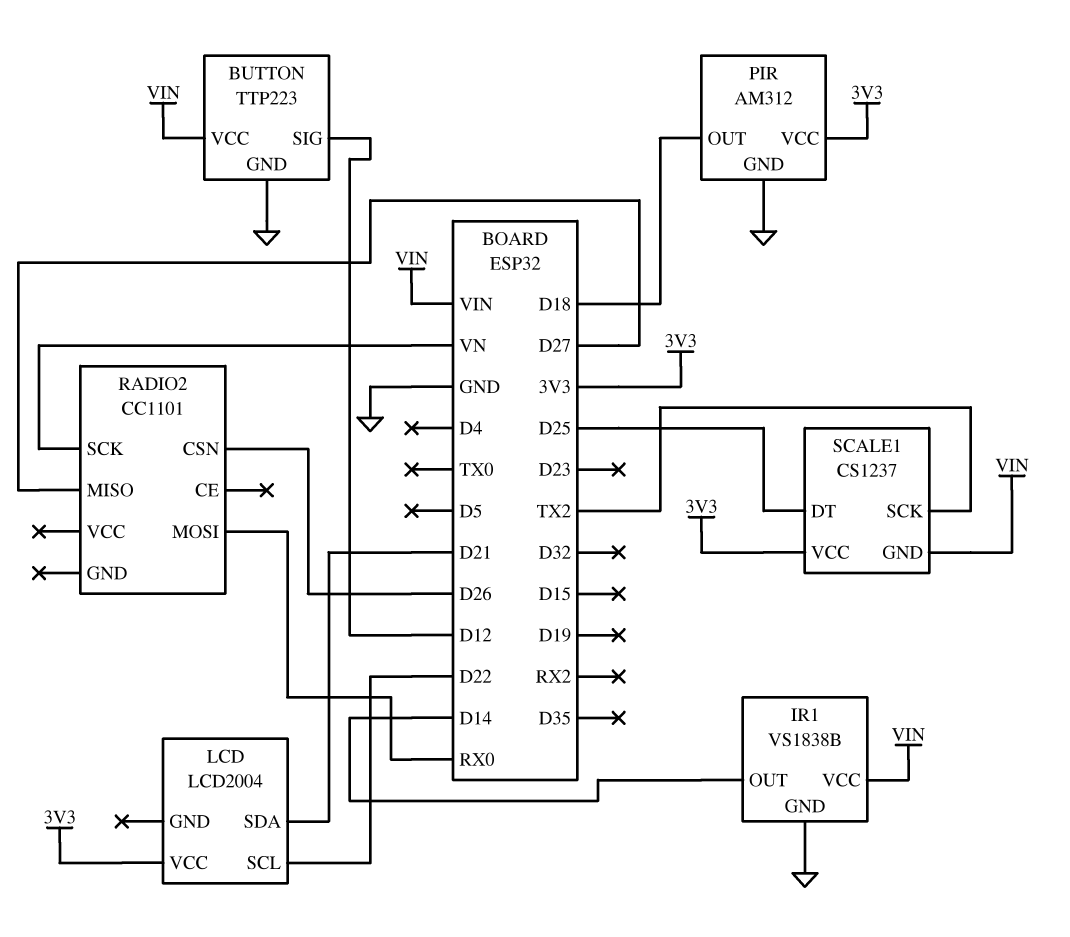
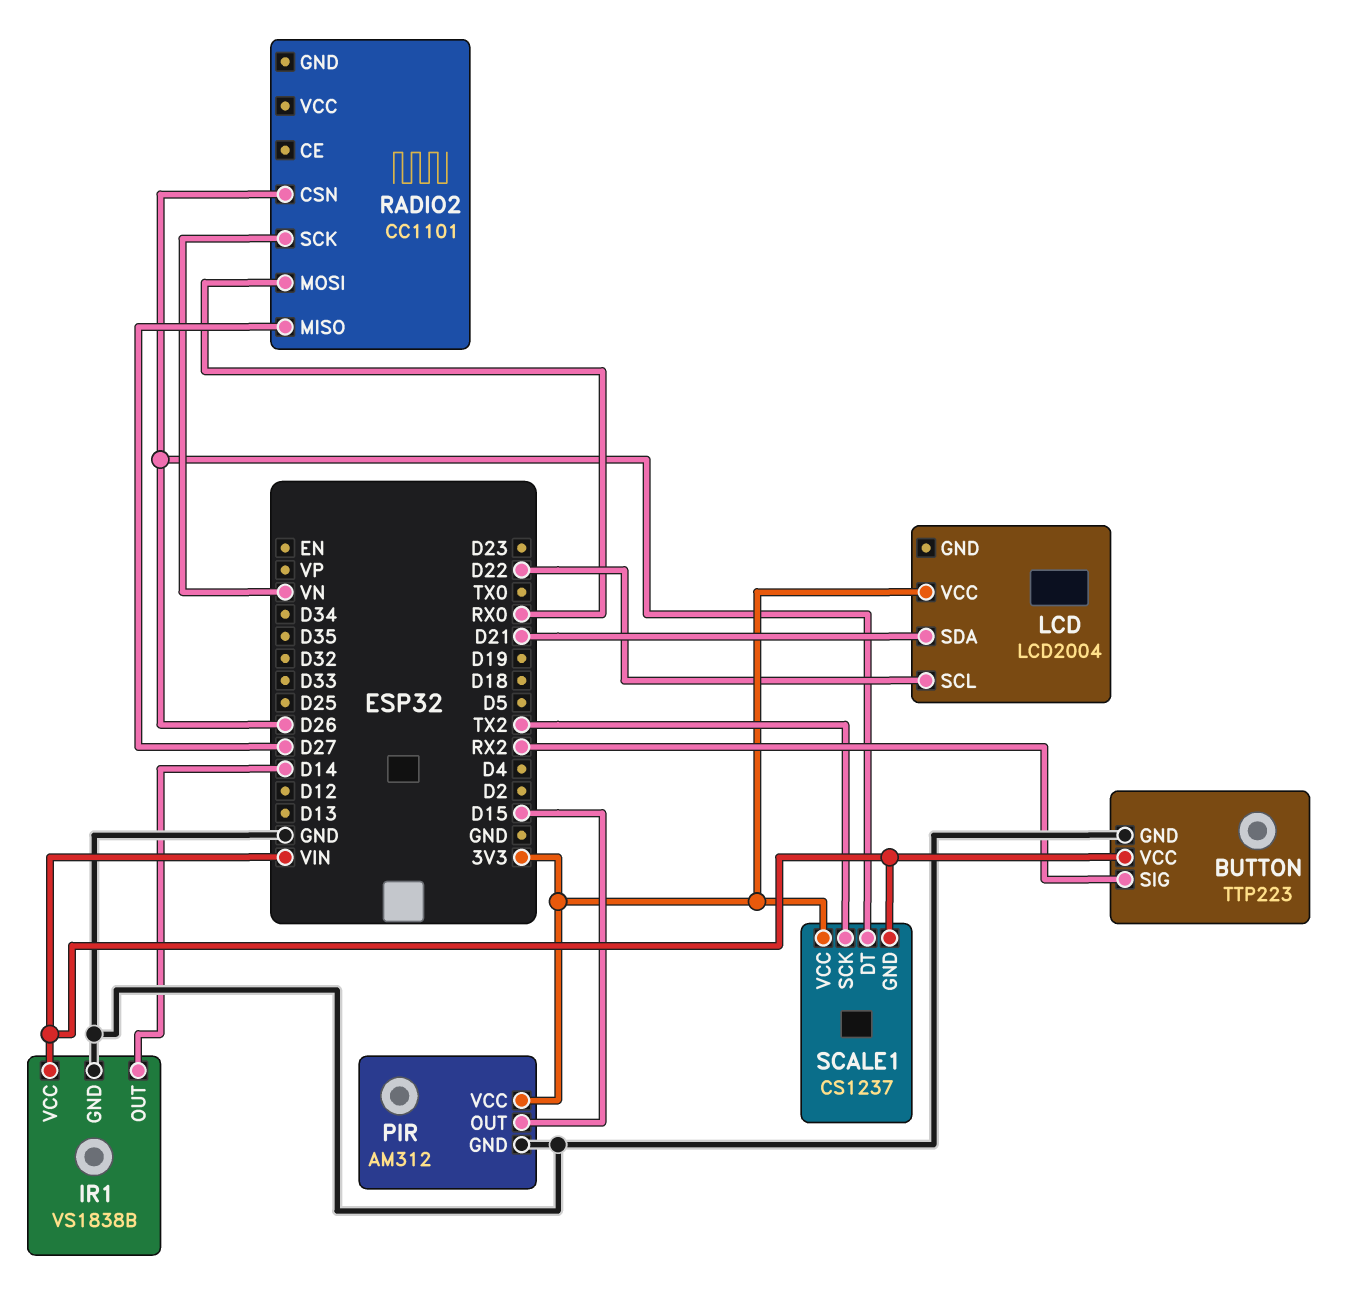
BUTTON pin SIG: D12 -> RX2
PIR pin OUT: D18 -> D15
SCALE1 pin DT: D25 -> D26

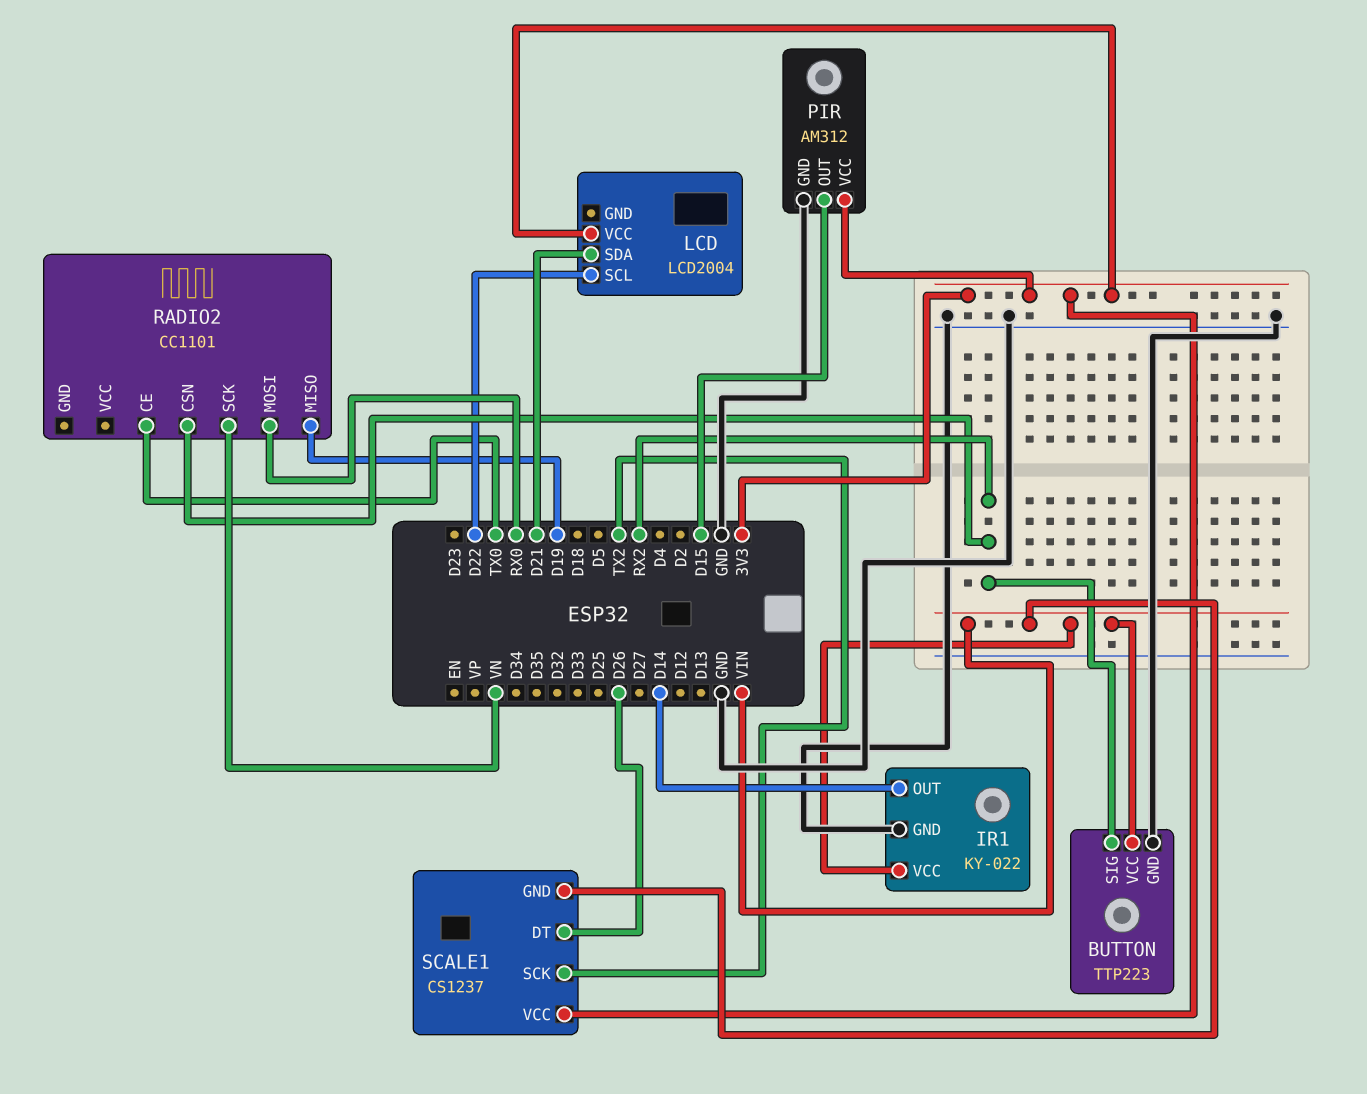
IR1: VS1838B -> KY-022
RADIO2 pin CE: none -> TX0
RADIO2 pin CSN: D26 -> RX2
RADIO2 pin MISO: D27 -> D19

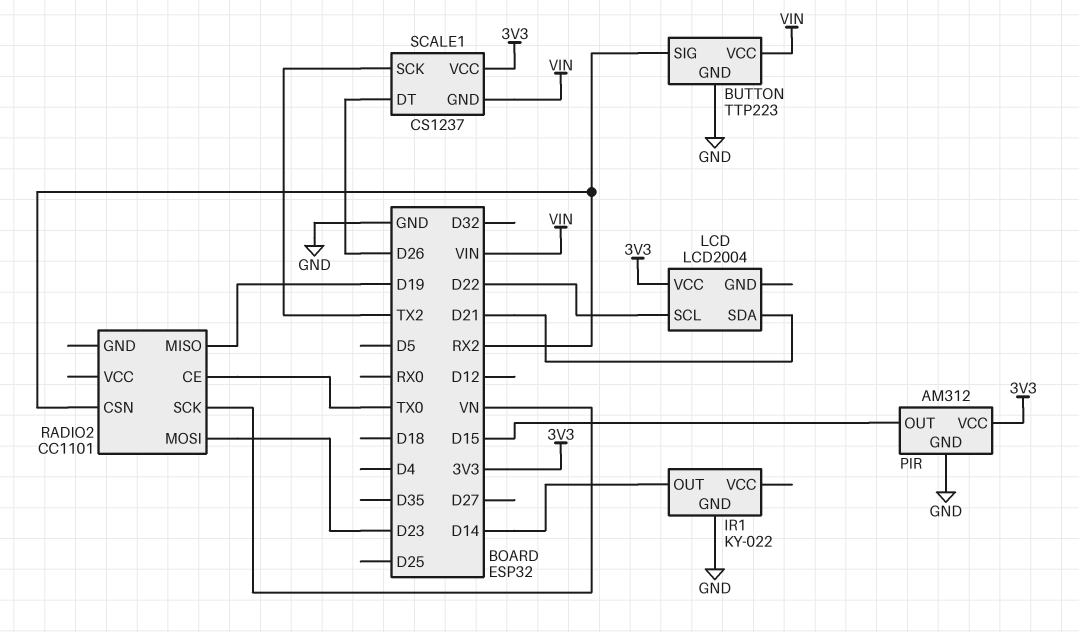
IR1 pin VCC: VIN -> none
RADIO2 pin MOSI: RX0 -> D23

